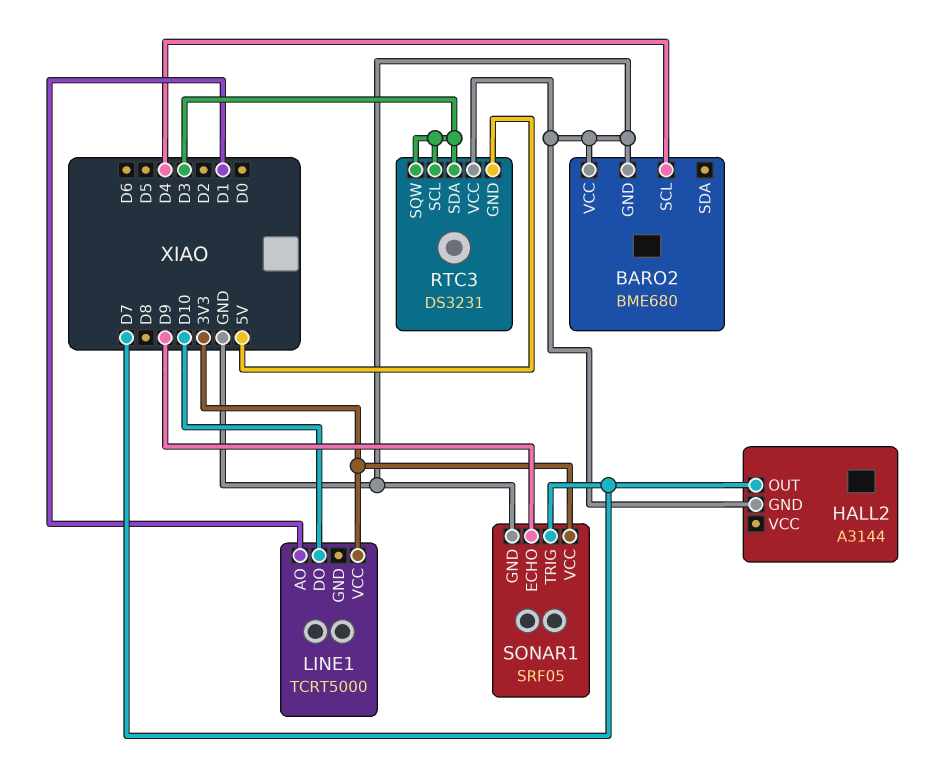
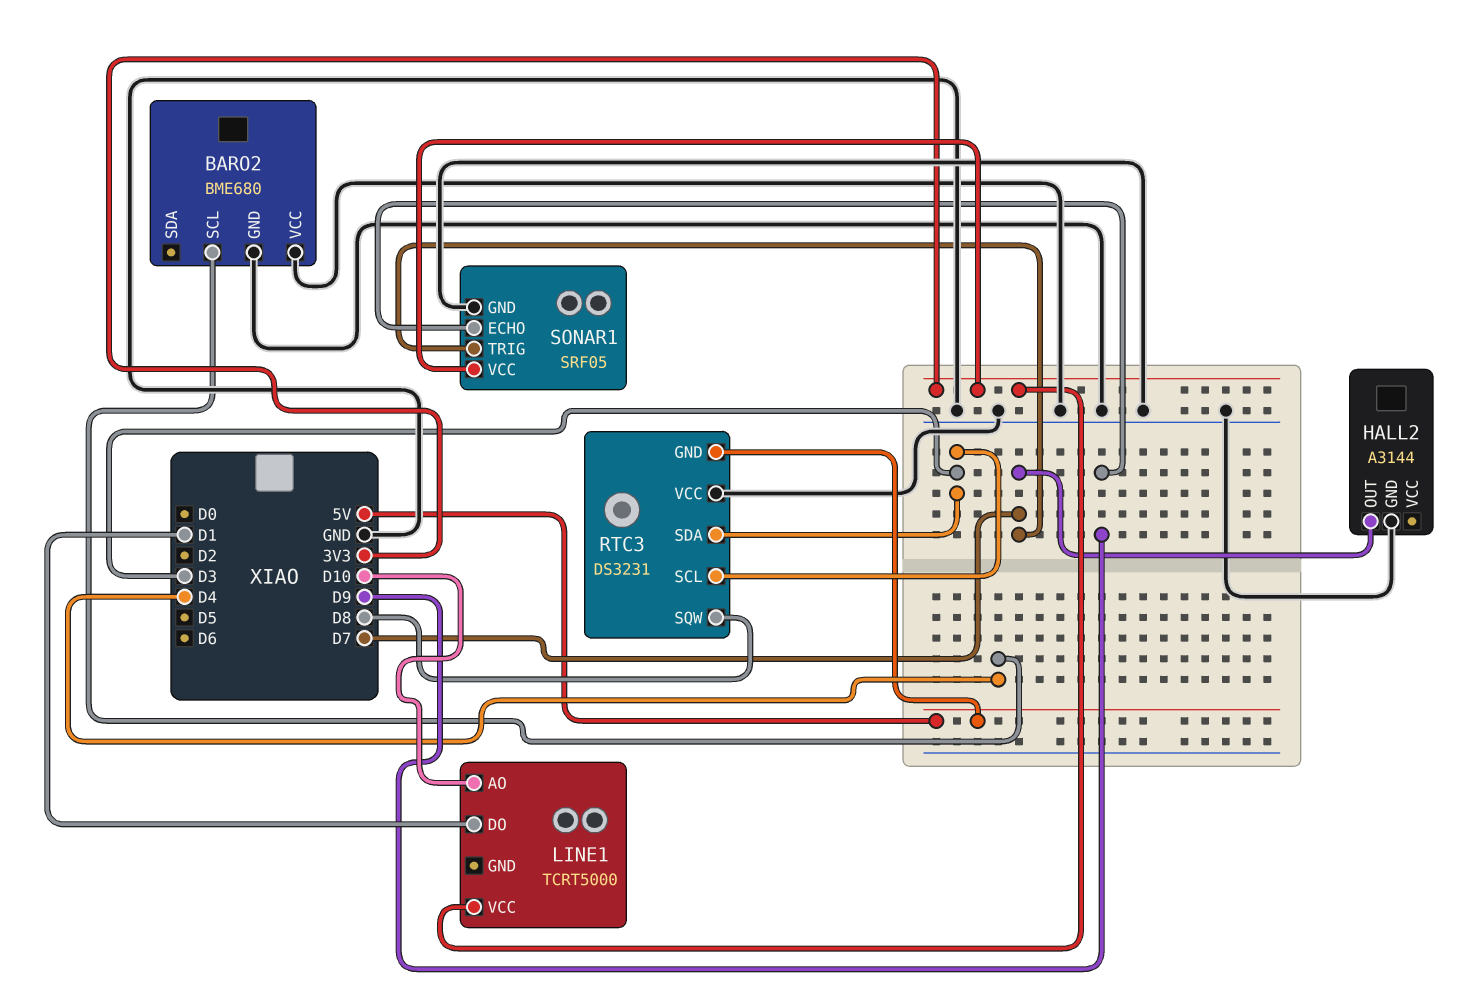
LINE1 pin AO: D1 -> D10
LINE1 pin DO: D10 -> D1
RTC3 pin SQW: D3 -> D8

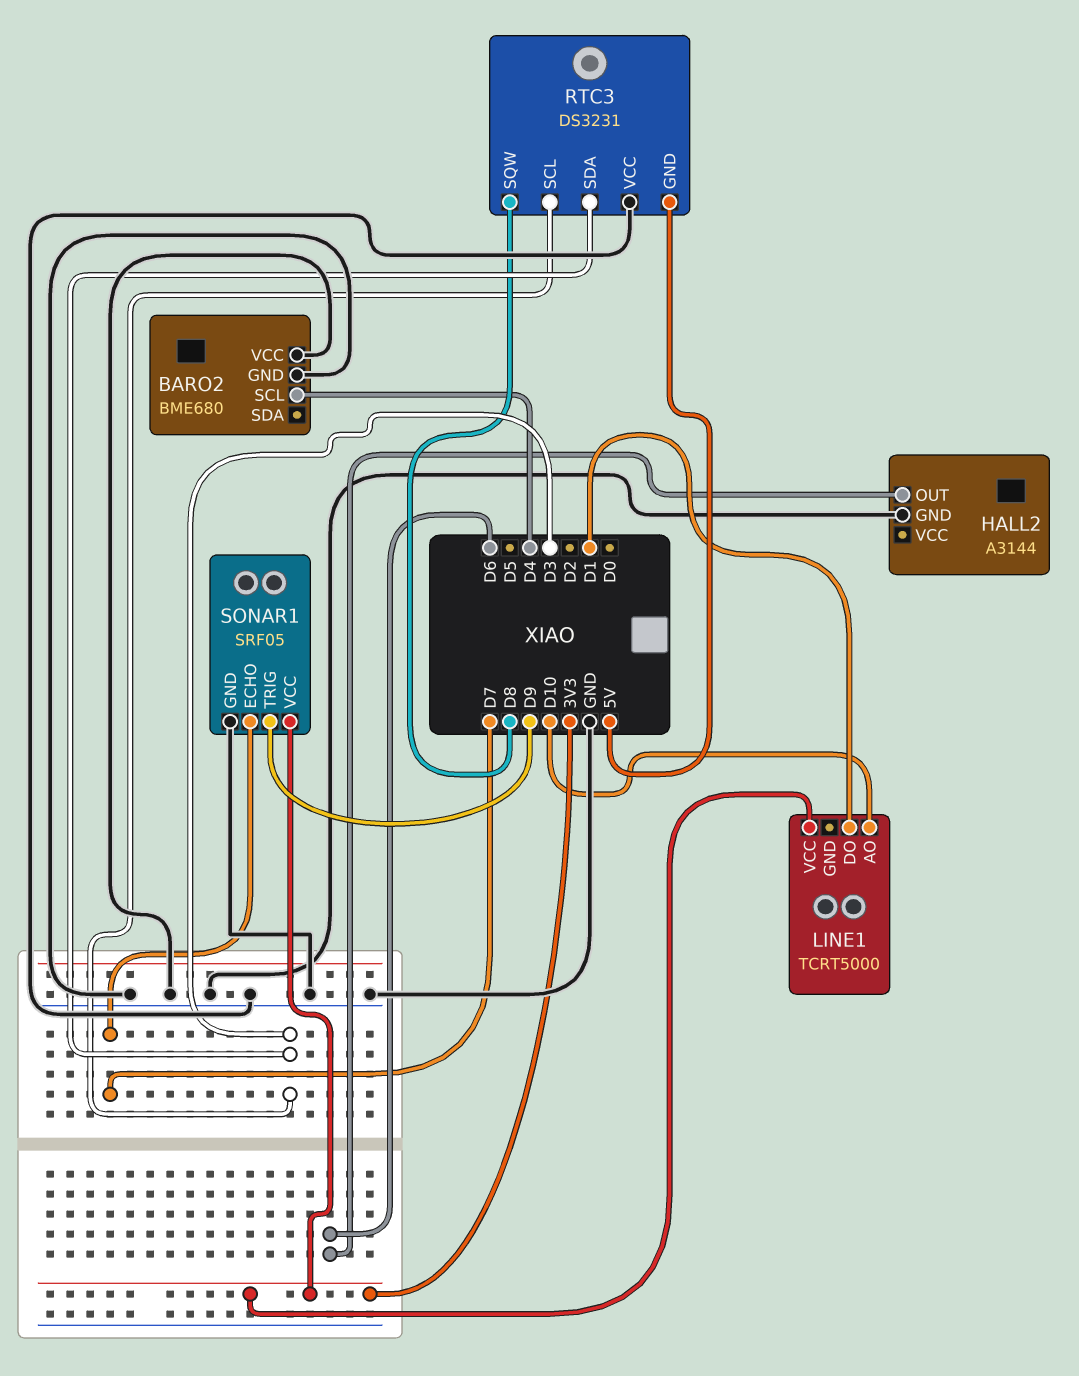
HALL2 pin OUT: D7 -> D6
SONAR1 pin ECHO: D9 -> D7
SONAR1 pin TRIG: D7 -> D9

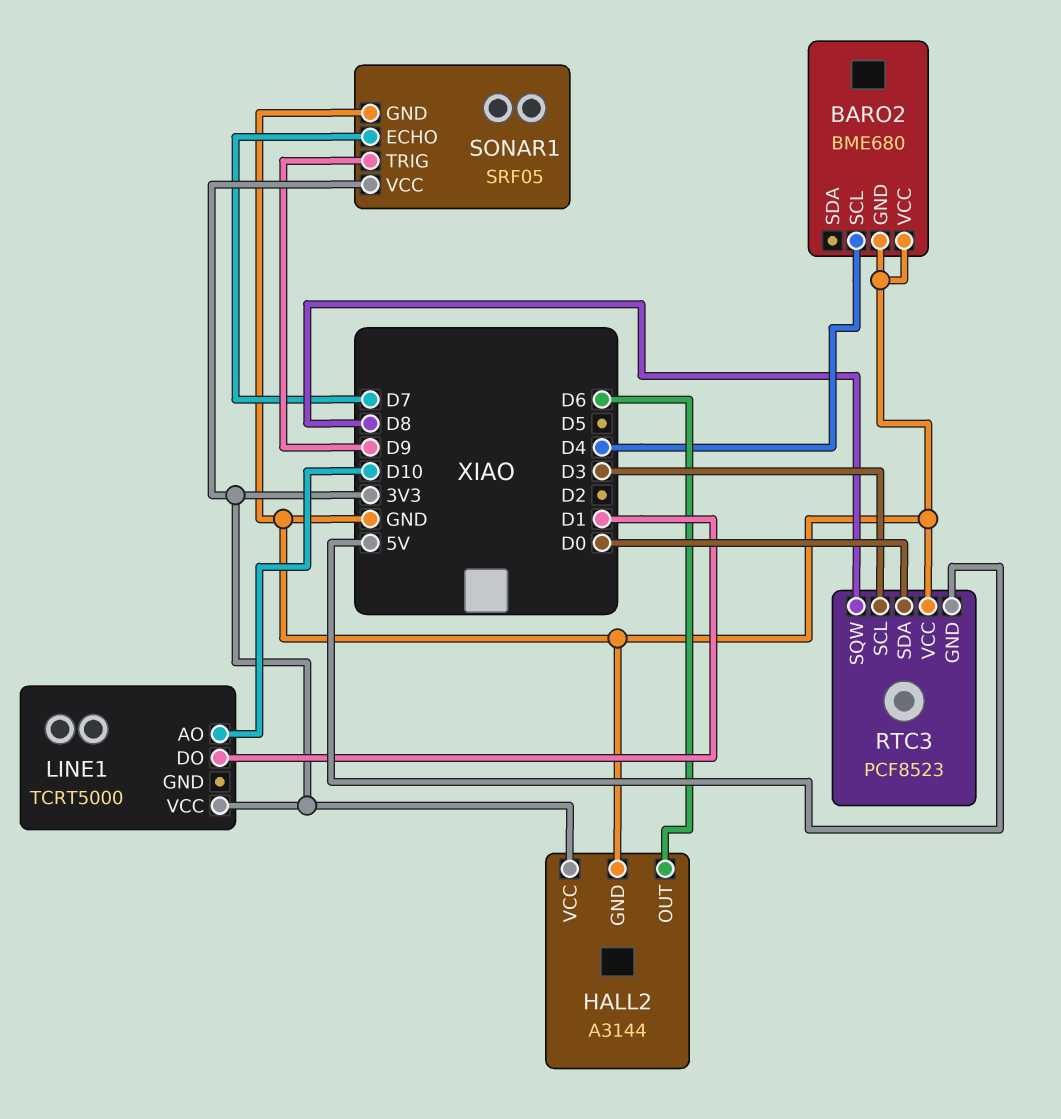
HALL2 pin VCC: none -> 3V3
RTC3: DS3231 -> PCF8523
RTC3 pin SDA: D3 -> D0

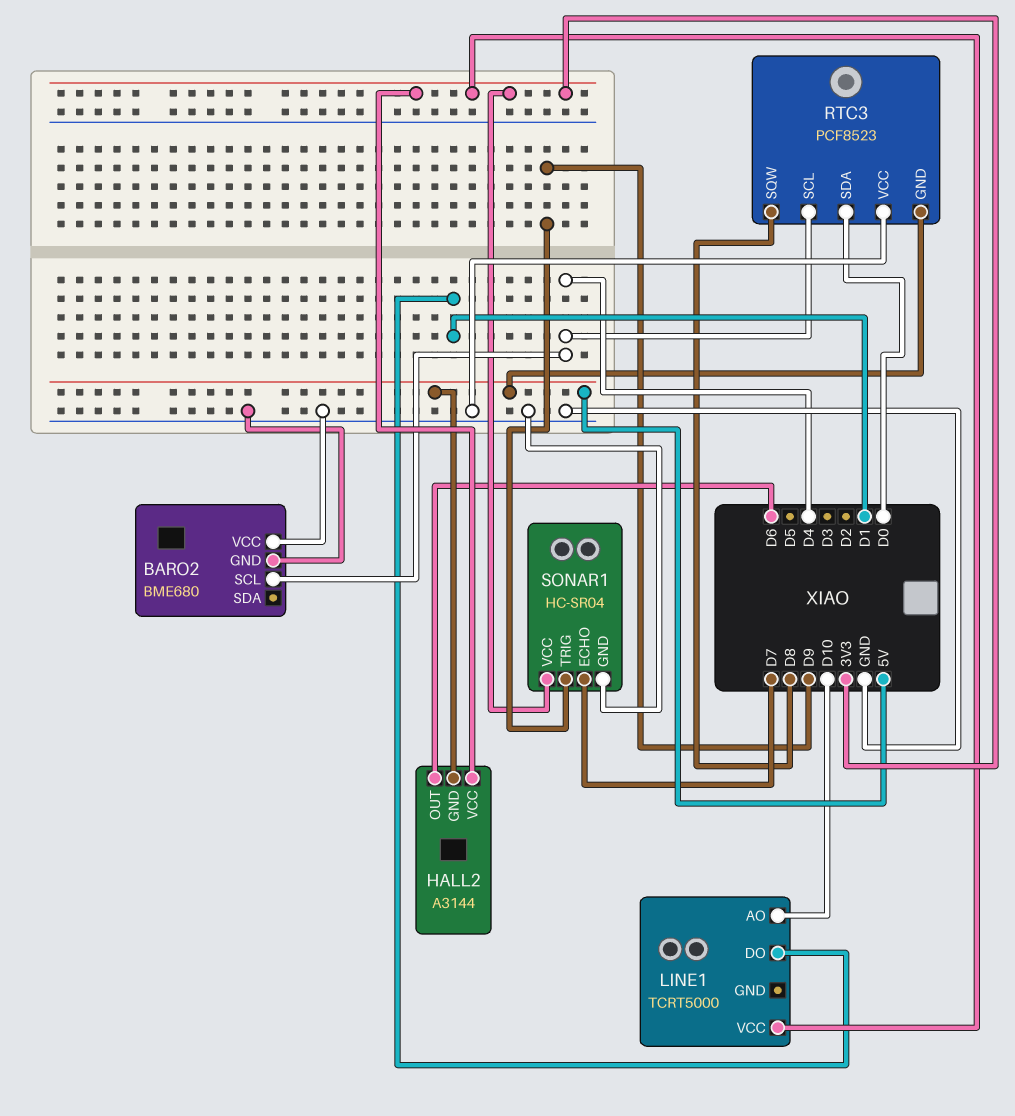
HALL2 pin GND: GND -> 5V
RTC3 pin SCL: D3 -> D4
SONAR1: SRF05 -> HC-SR04

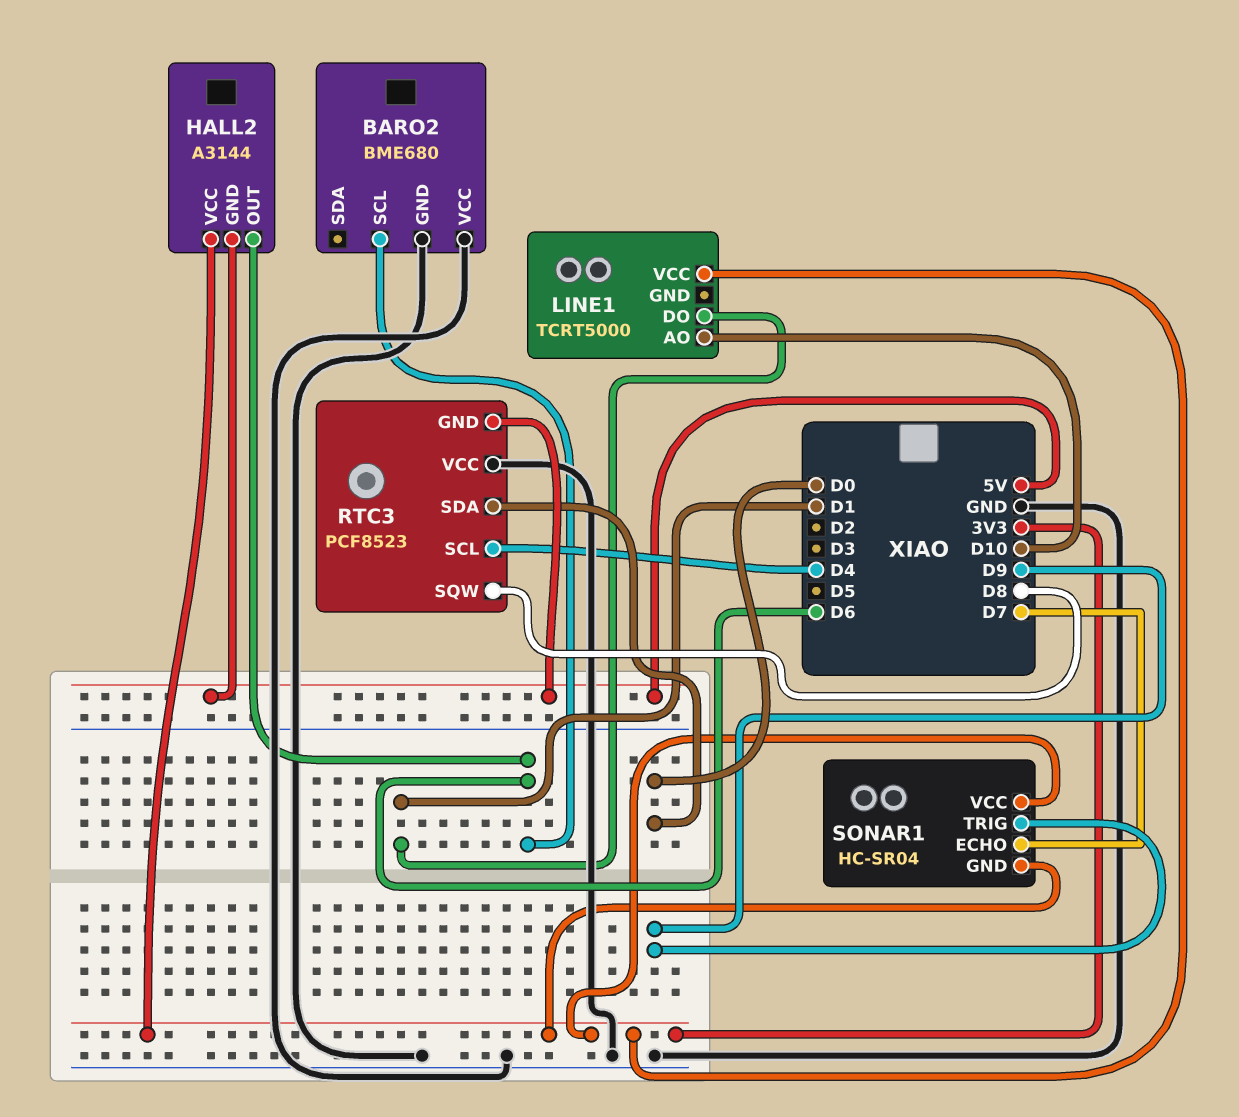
BARO2 pin SCL: D4 -> D6
SONAR1 pin GND: GND -> 3V3

